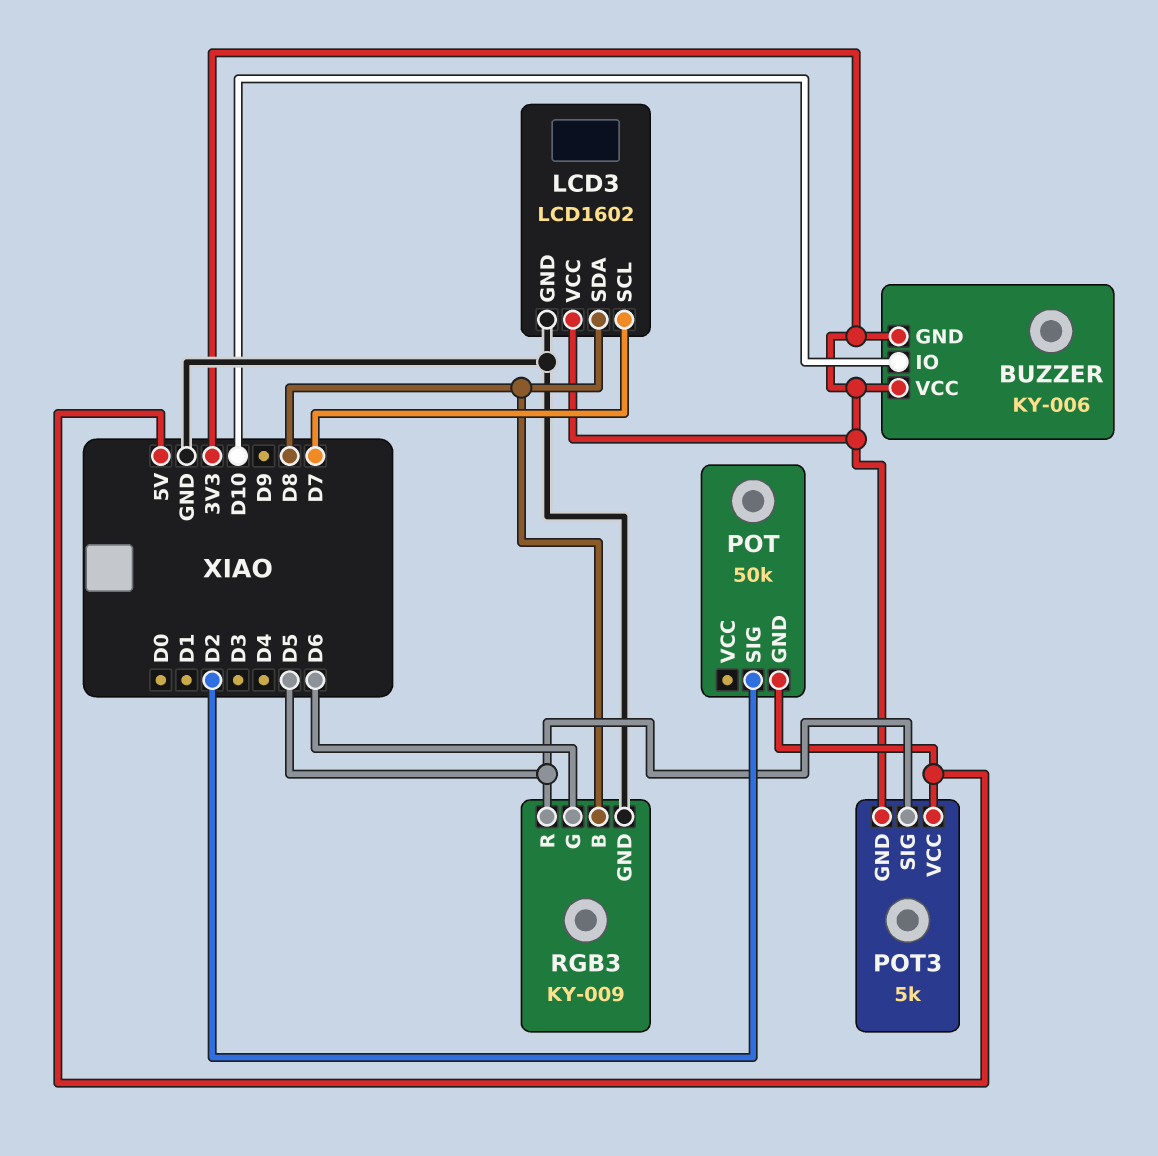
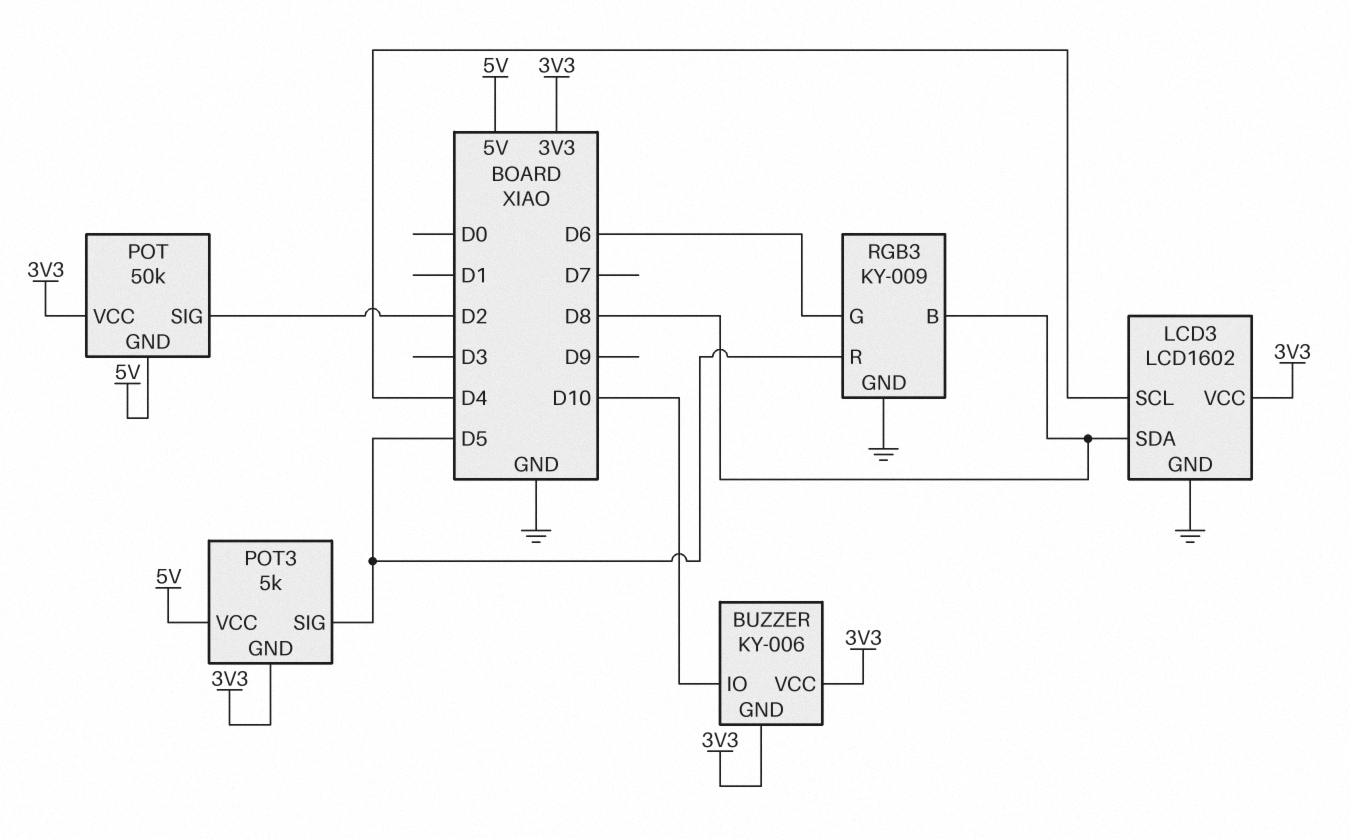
LCD3 pin SCL: D7 -> D4
POT pin VCC: none -> 3V3

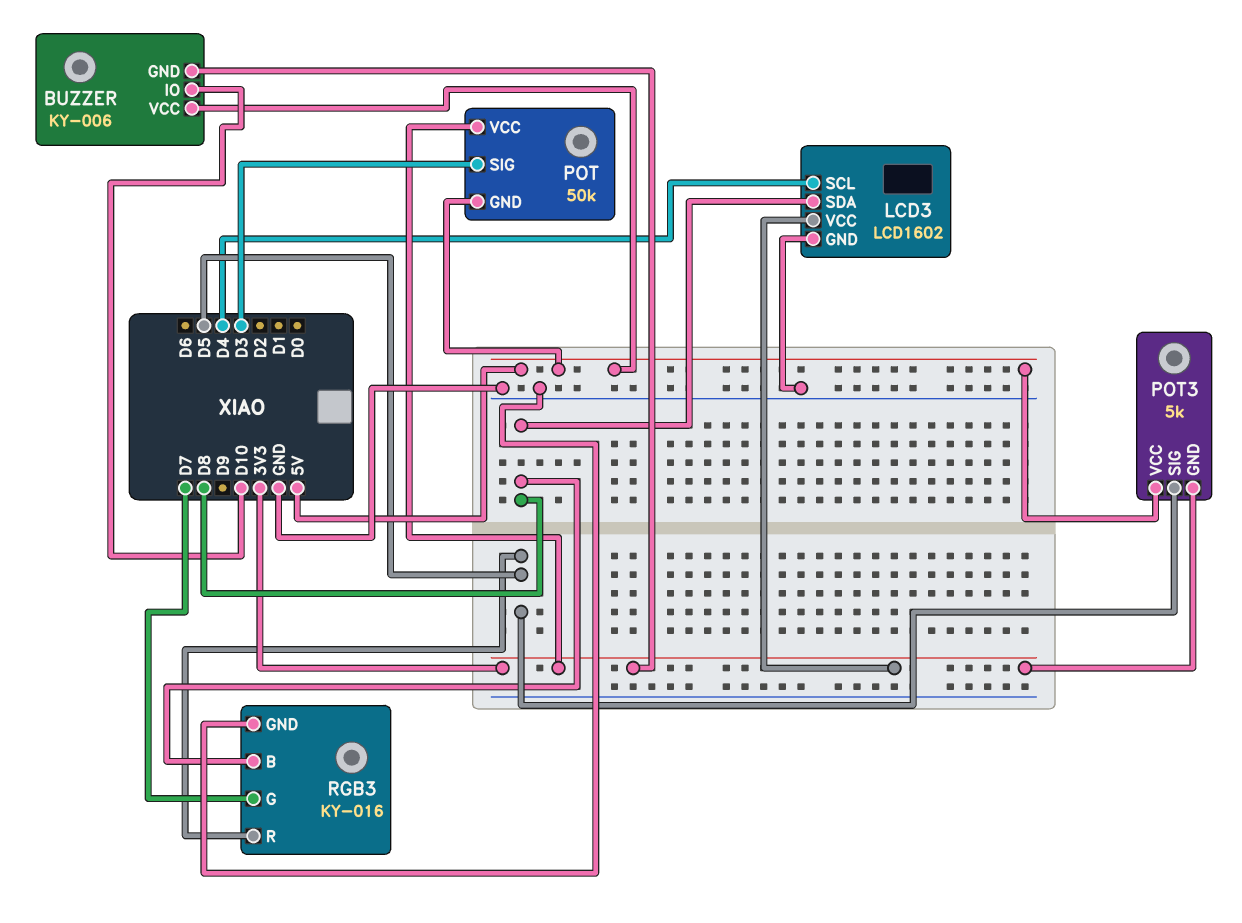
BUZZER pin VCC: 3V3 -> 5V
POT pin SIG: D2 -> D3
RGB3: KY-009 -> KY-016
RGB3 pin G: D6 -> D7

